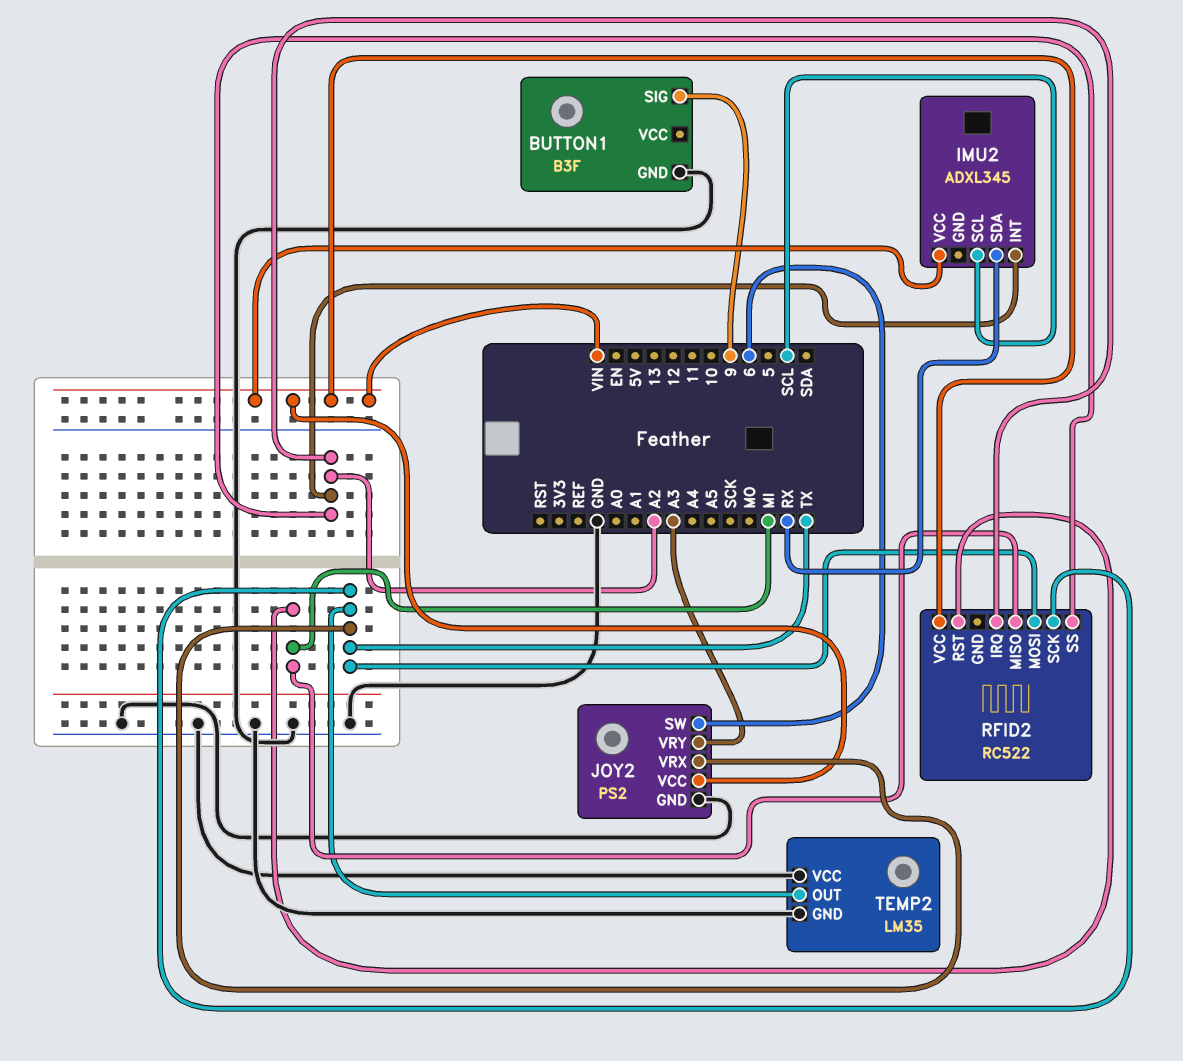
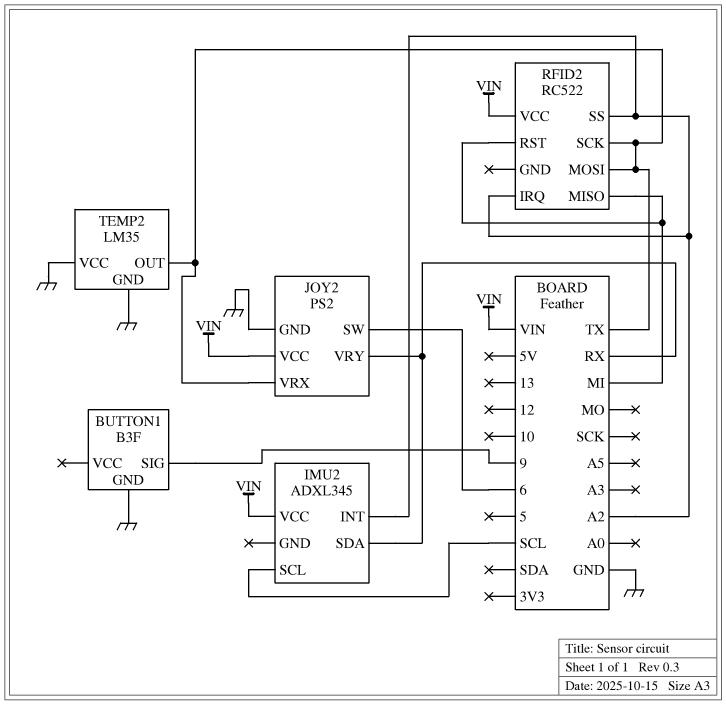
JOY2 pin VRY: A3 -> RX

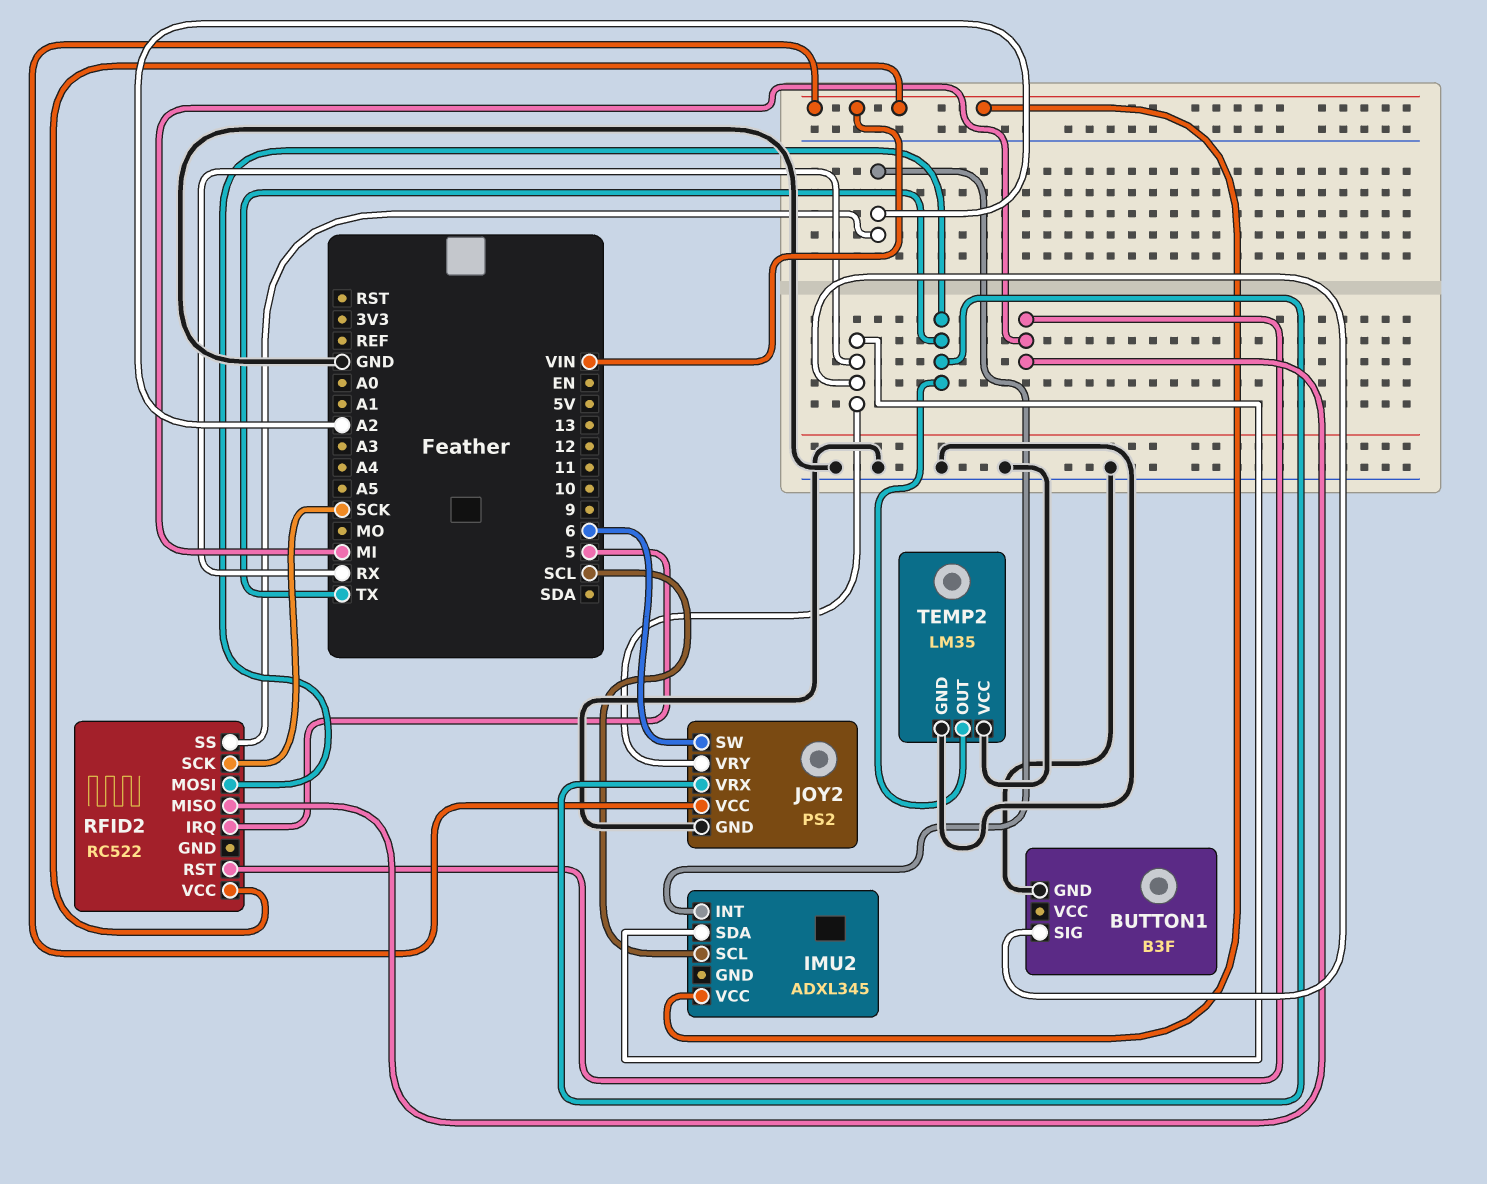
BUTTON1 pin SIG: 9 -> RX
RFID2 pin IRQ: A2 -> 5
RFID2 pin SCK: TX -> SCK

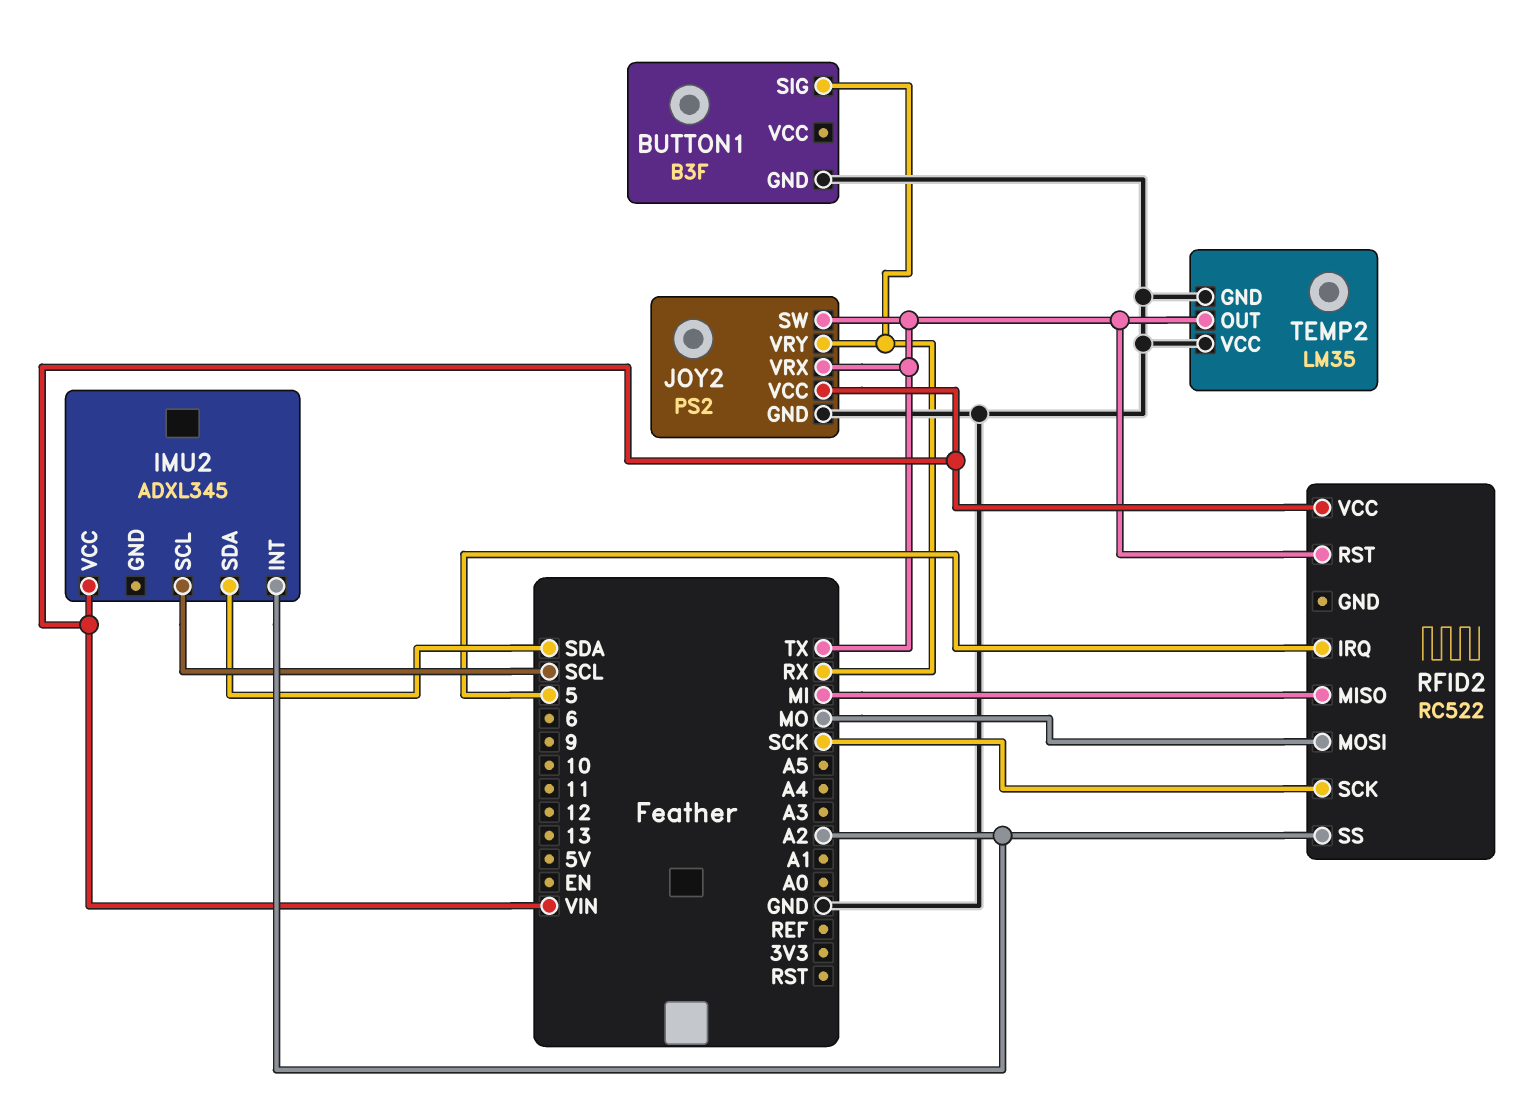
IMU2 pin SDA: RX -> SDA
JOY2 pin SW: 6 -> TX
RFID2 pin MOSI: TX -> MO
RFID2 pin RST: MI -> TX

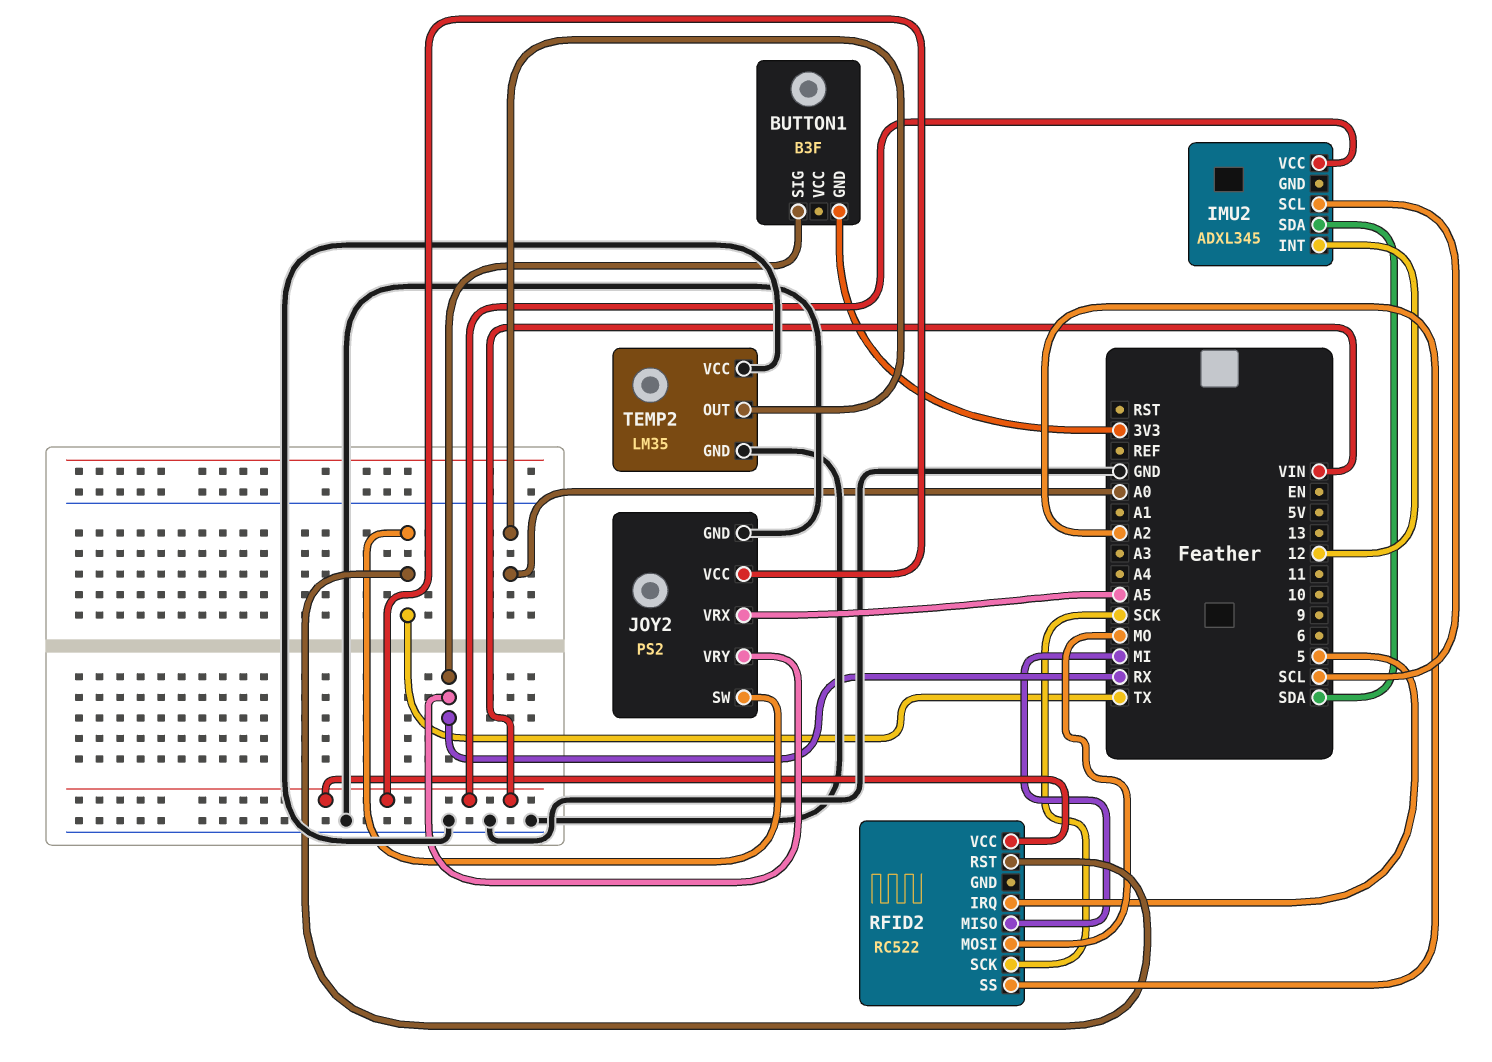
BUTTON1 pin GND: GND -> 3V3
IMU2 pin INT: A2 -> 12
JOY2 pin VRX: TX -> A5
TEMP2 pin OUT: TX -> A0

